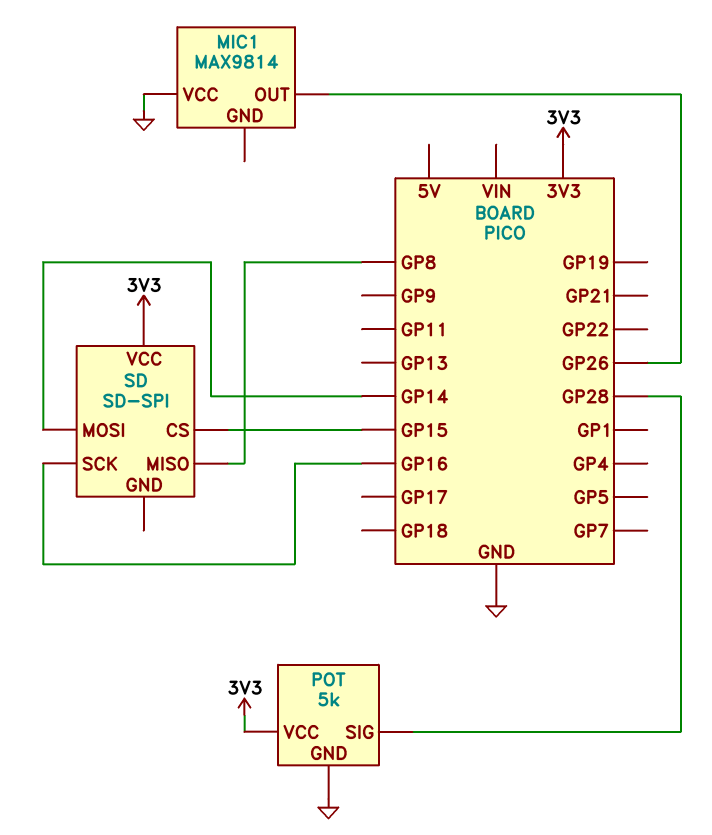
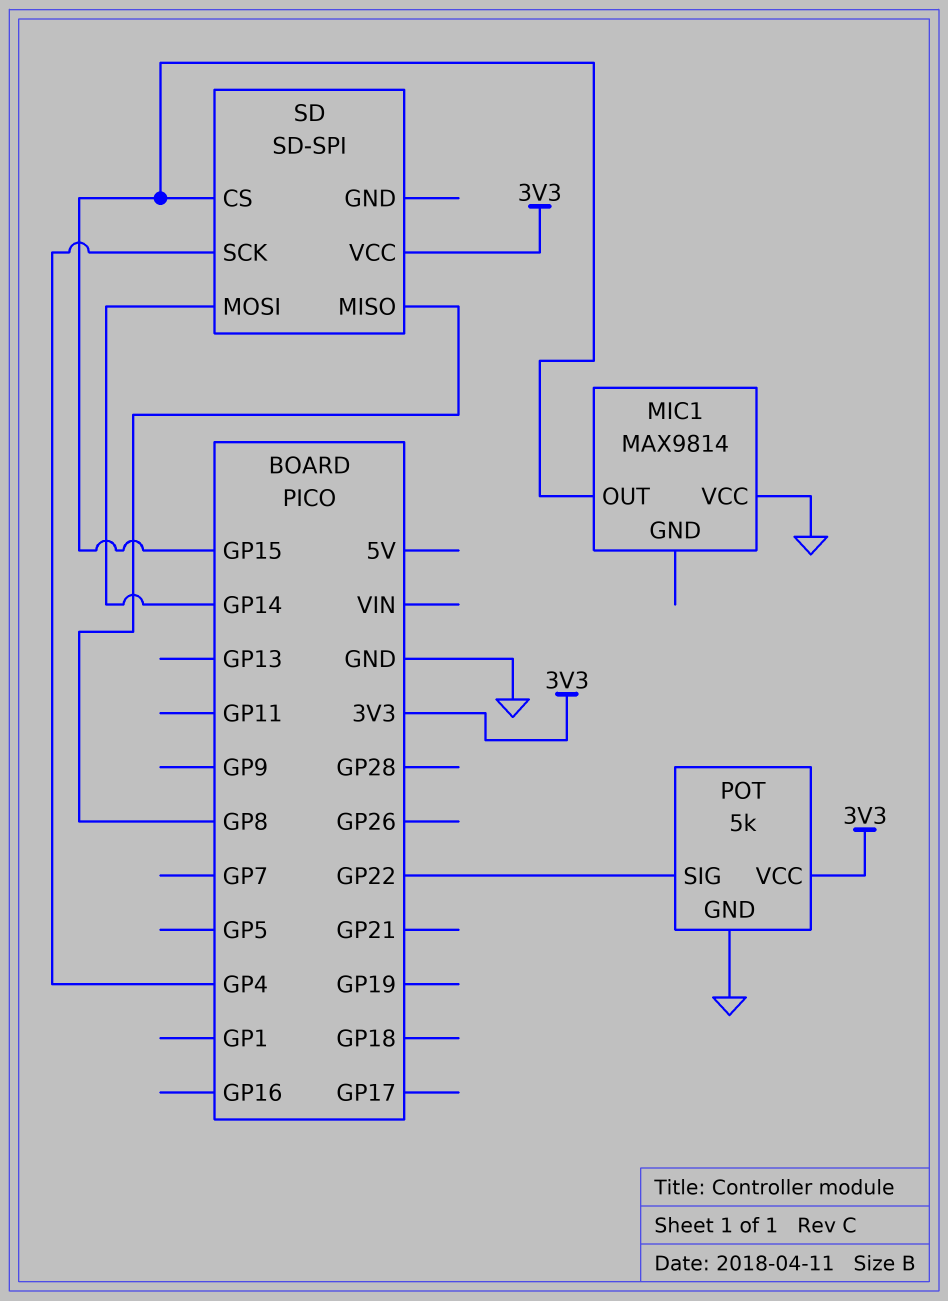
MIC1 pin OUT: GP26 -> GP15
POT pin SIG: GP28 -> GP22
SD pin SCK: GP16 -> GP4

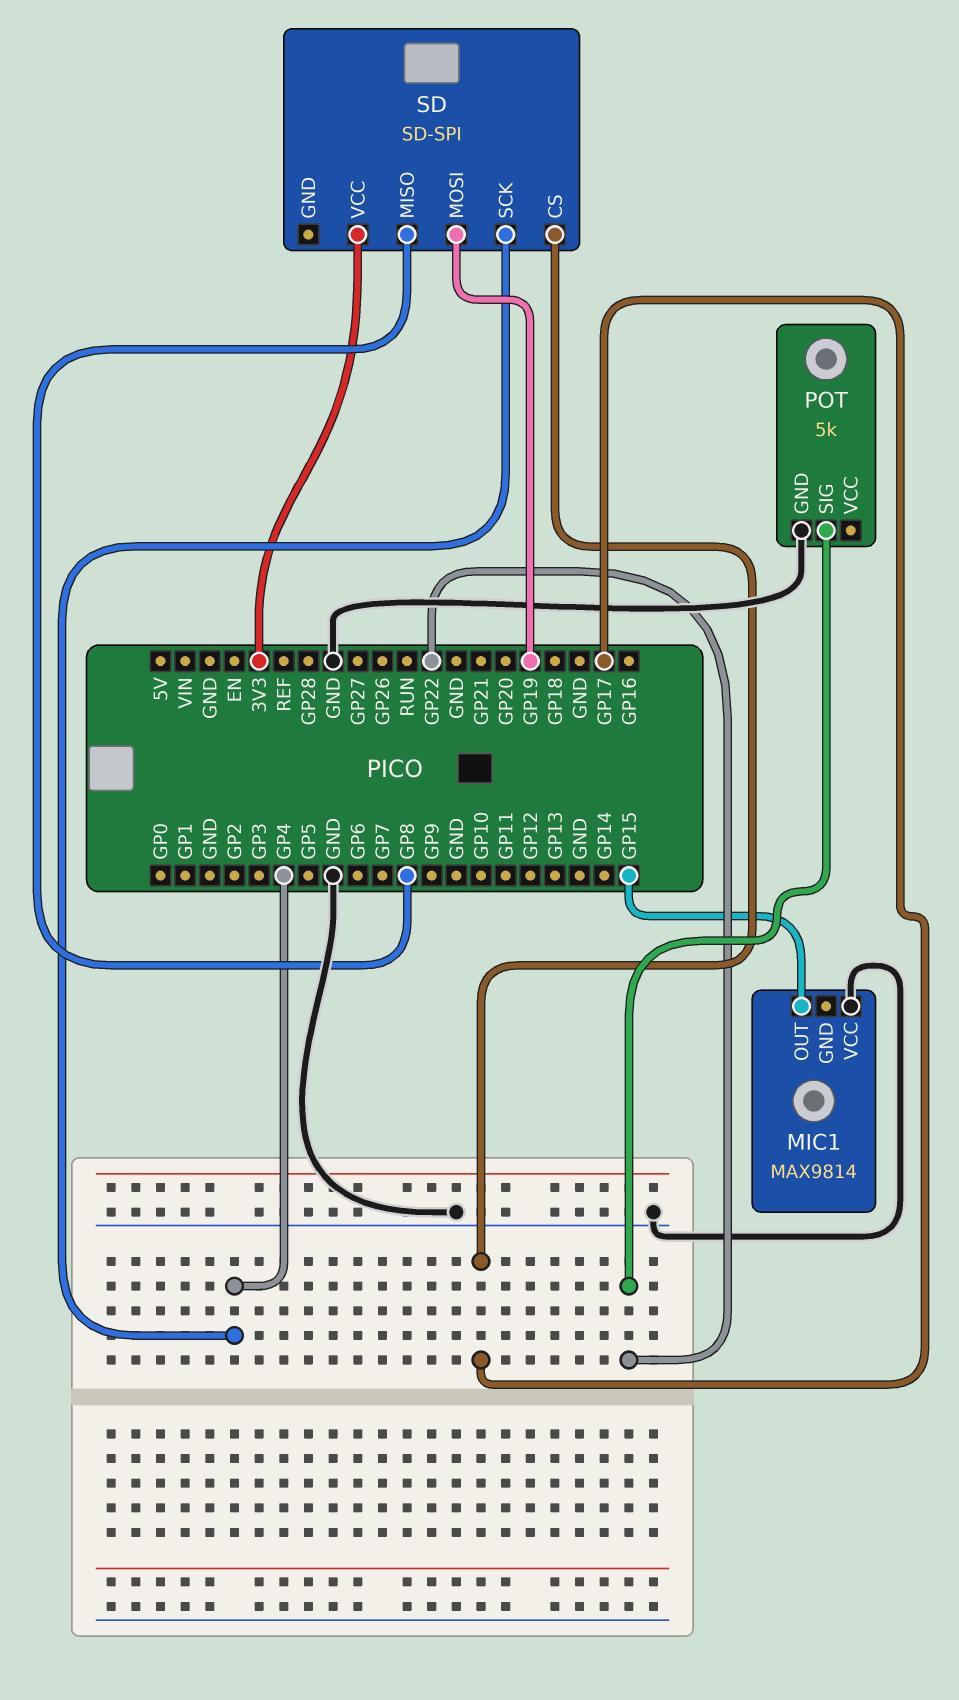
POT pin VCC: 3V3 -> none
SD pin CS: GP15 -> GP17
SD pin MOSI: GP14 -> GP19

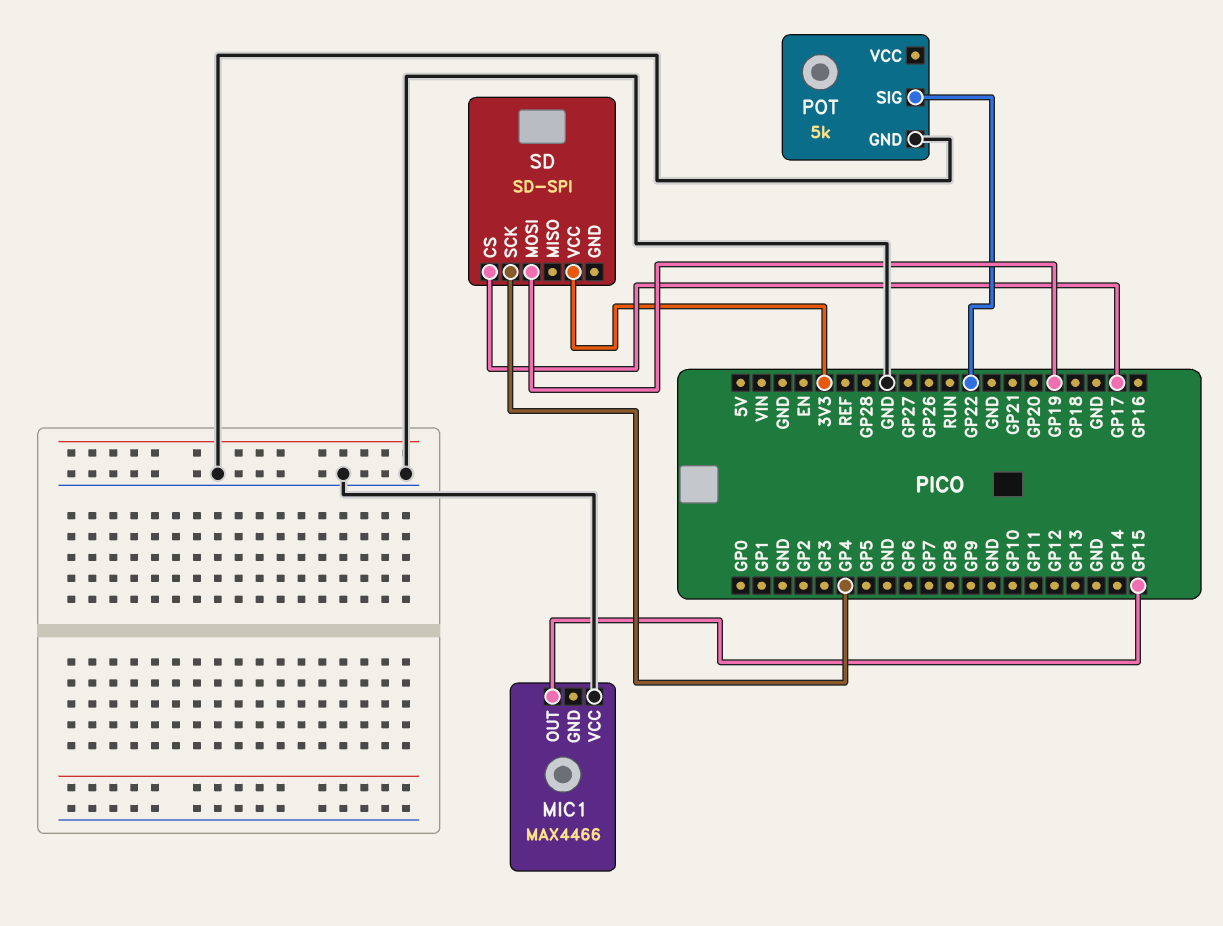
MIC1: MAX9814 -> MAX4466
SD pin MISO: GP8 -> none

